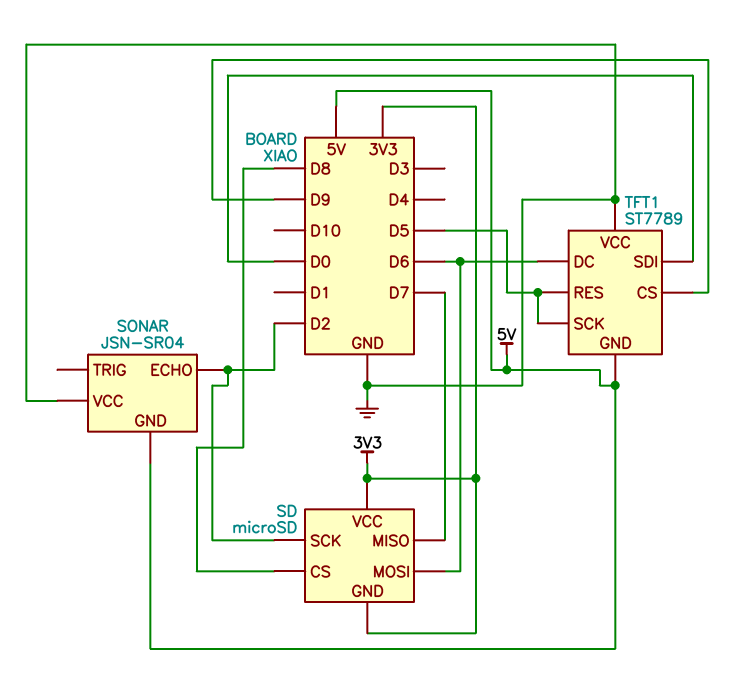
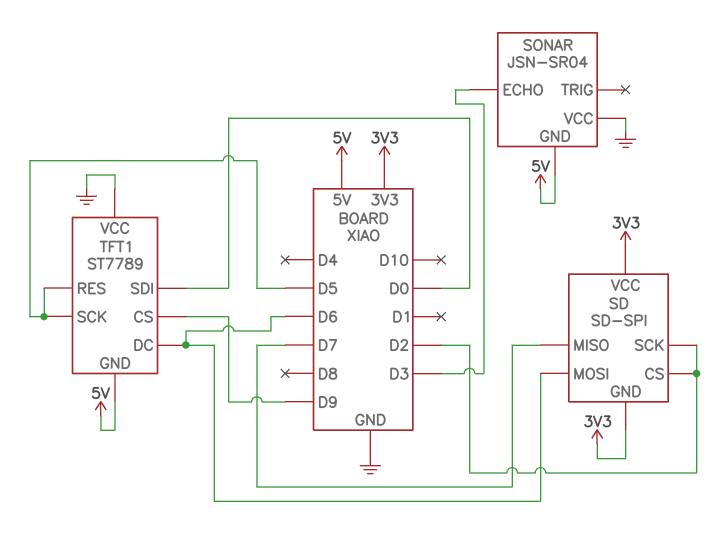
SD: microSD -> SD-SPI
SD pin CS: D8 -> D2
SONAR pin ECHO: D2 -> D3

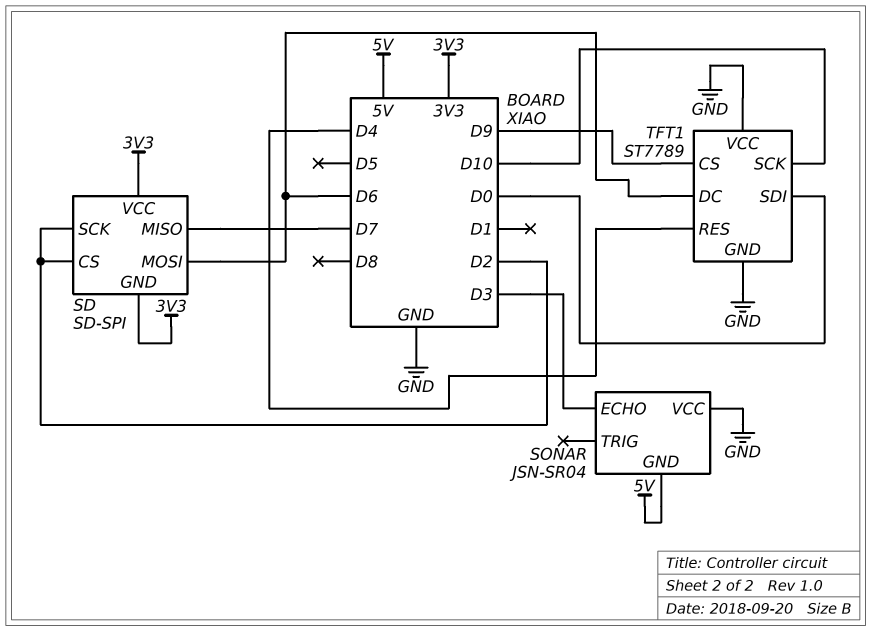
TFT1 pin GND: 5V -> GND
TFT1 pin RES: D5 -> D4
TFT1 pin SCK: D5 -> D10

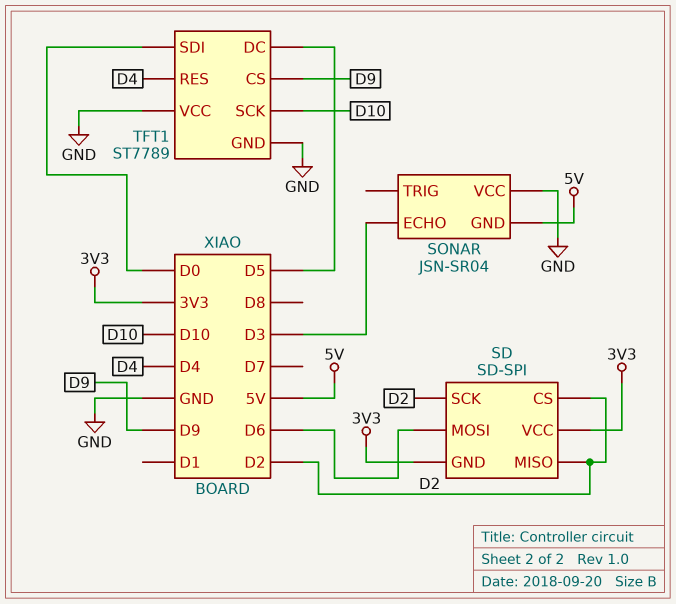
SD pin MISO: D7 -> D2
TFT1 pin DC: D6 -> D5

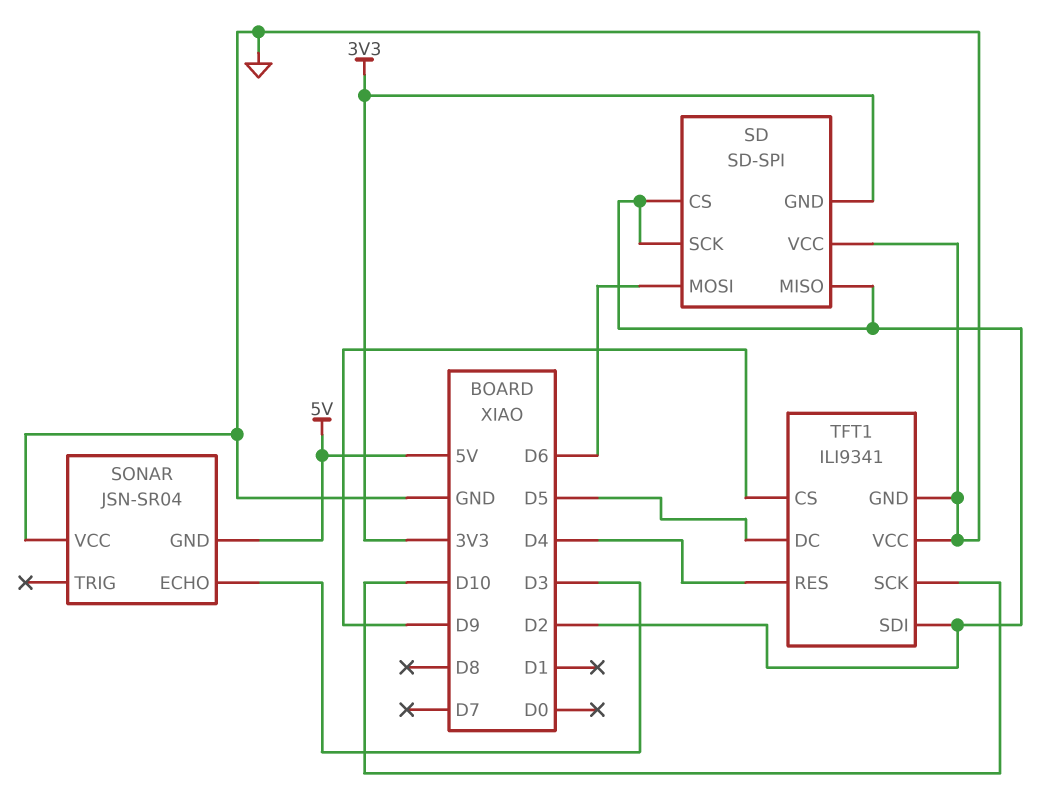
SD pin VCC: 3V3 -> GND
TFT1: ST7789 -> ILI9341
TFT1 pin SDI: D0 -> D2

